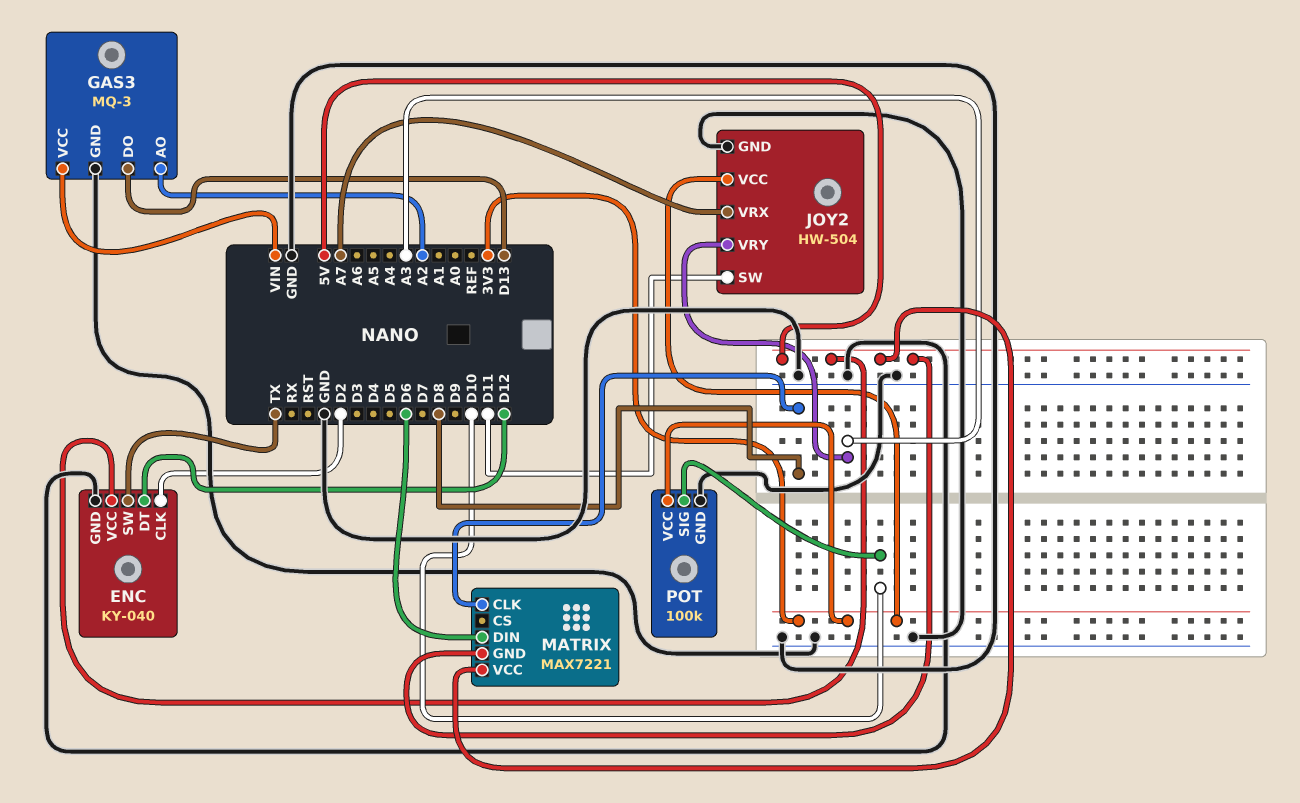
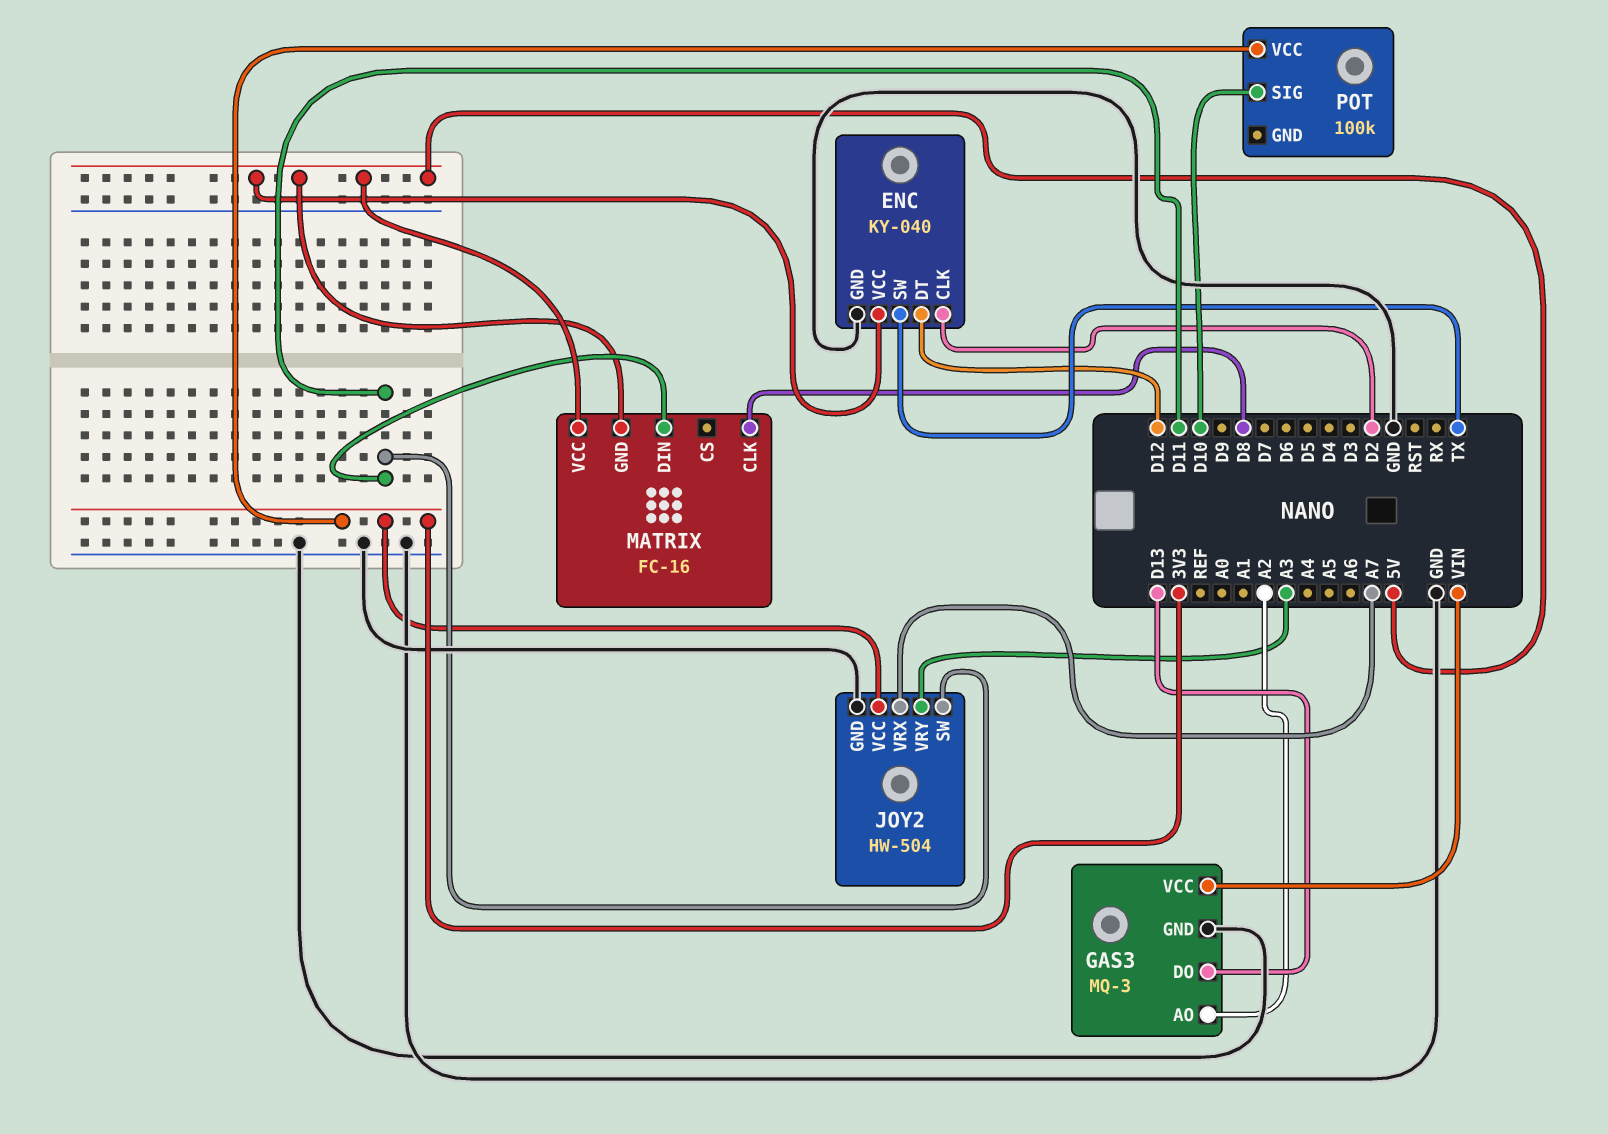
MATRIX: MAX7221 -> FC-16
MATRIX pin DIN: D6 -> D11
POT pin GND: GND -> none

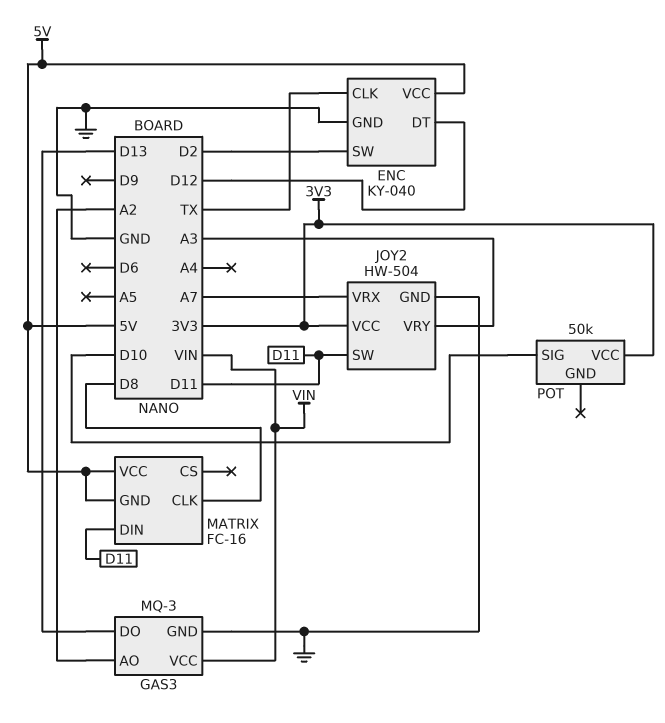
ENC pin CLK: D2 -> TX
ENC pin SW: TX -> D2
POT: 100k -> 50k

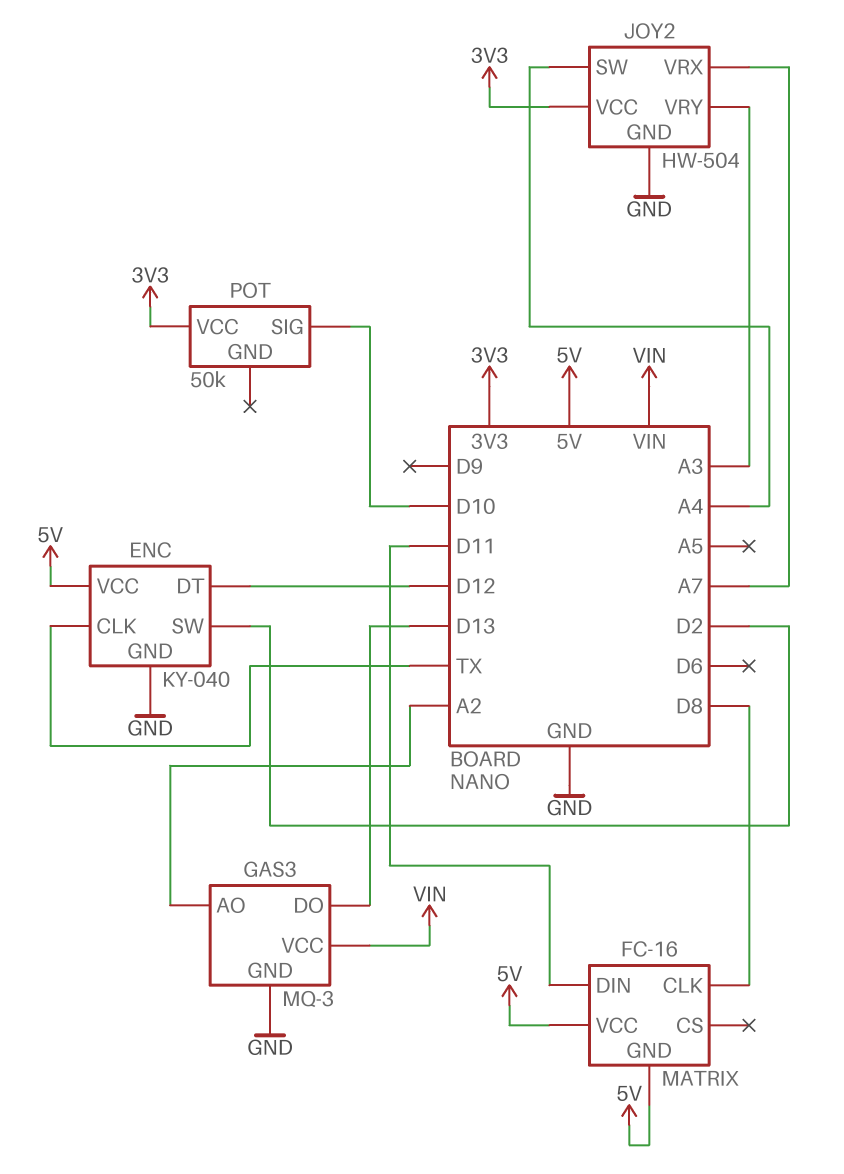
JOY2 pin SW: D11 -> A4

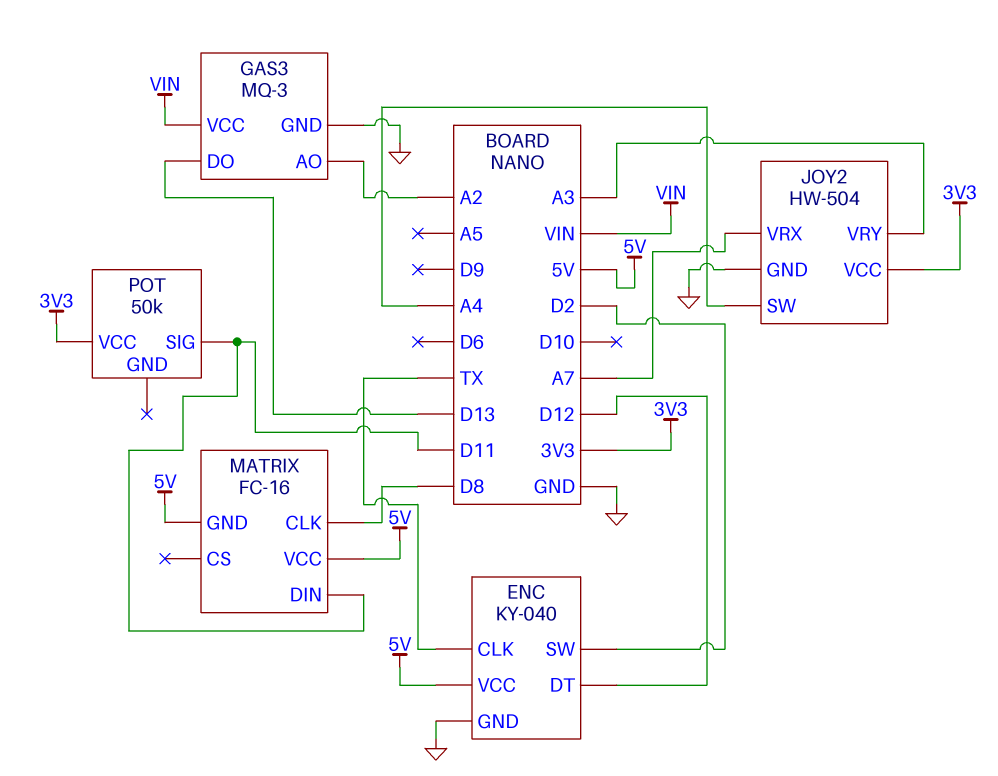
POT pin SIG: D10 -> D11

